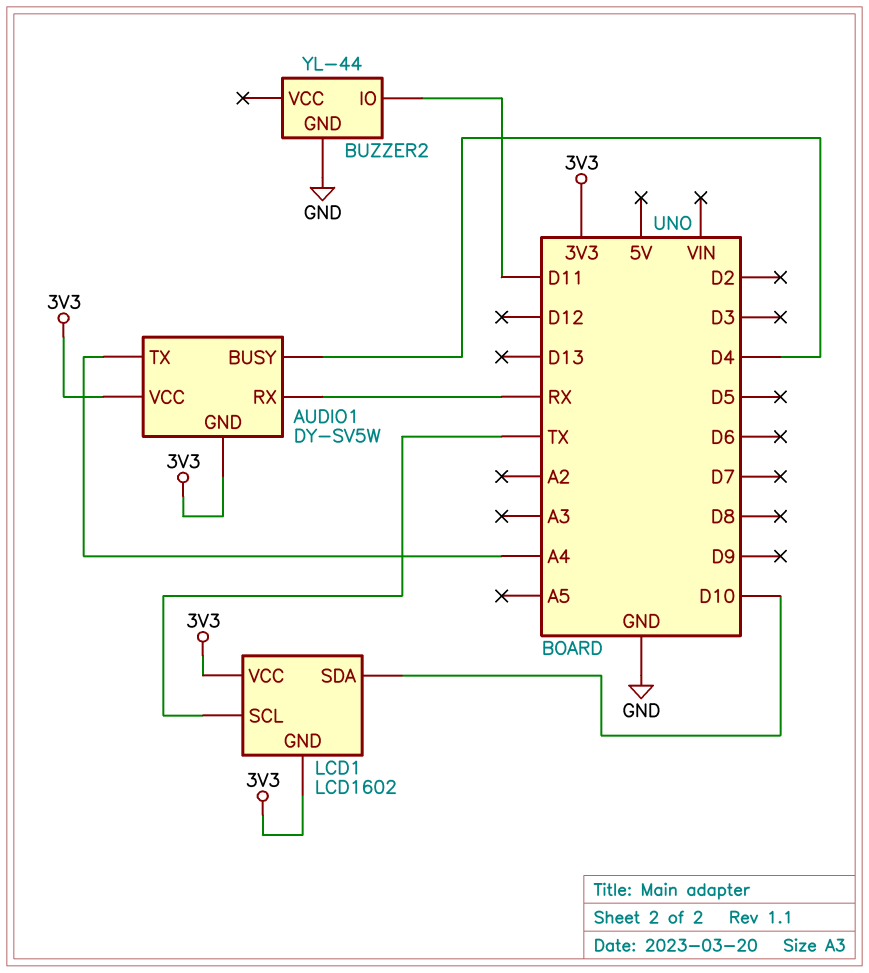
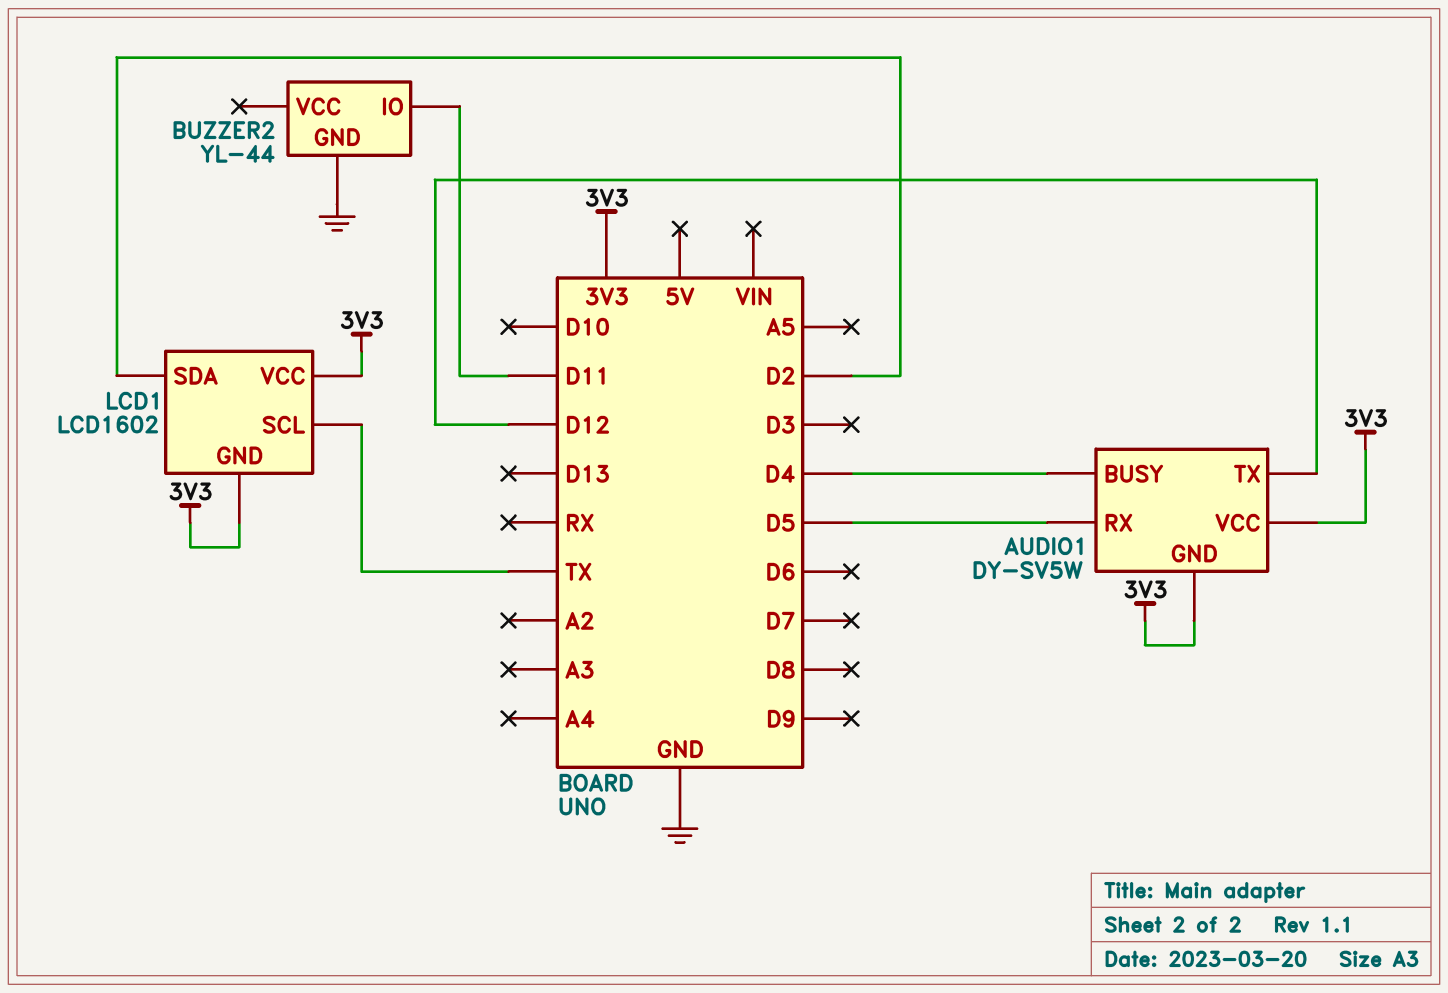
AUDIO1 pin RX: RX -> D5
AUDIO1 pin TX: A4 -> D12
LCD1 pin SDA: D10 -> D2

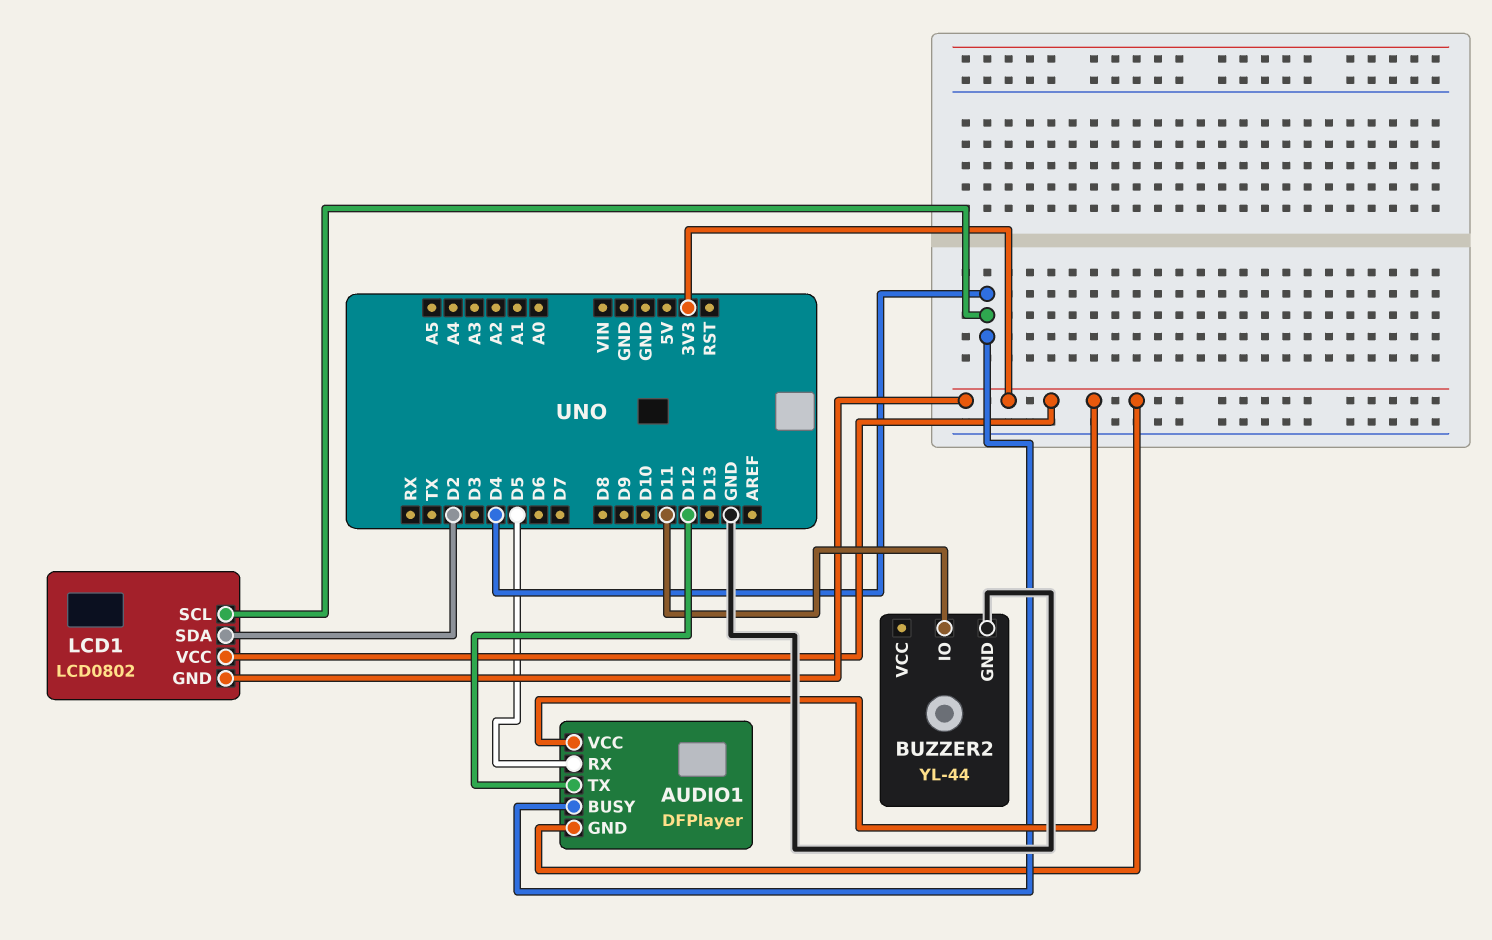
AUDIO1: DY-SV5W -> DFPlayer
LCD1: LCD1602 -> LCD0802
LCD1 pin SCL: TX -> D4

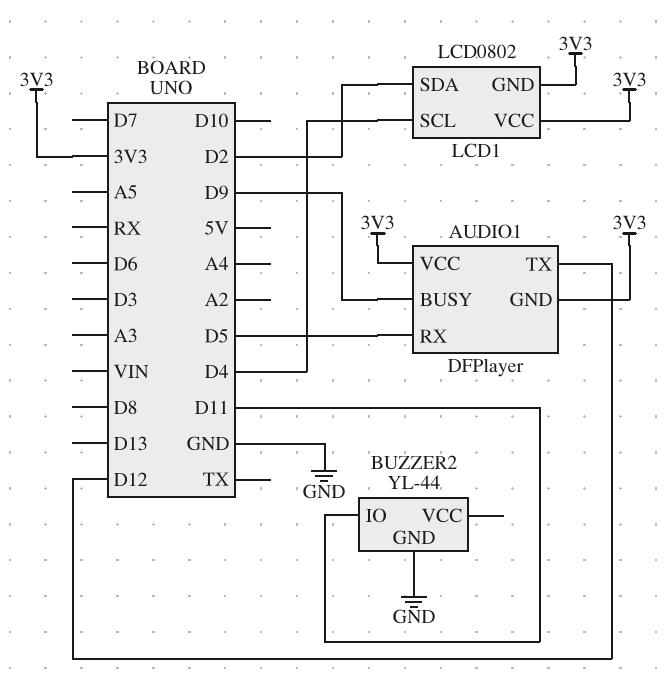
AUDIO1 pin BUSY: D4 -> D9

